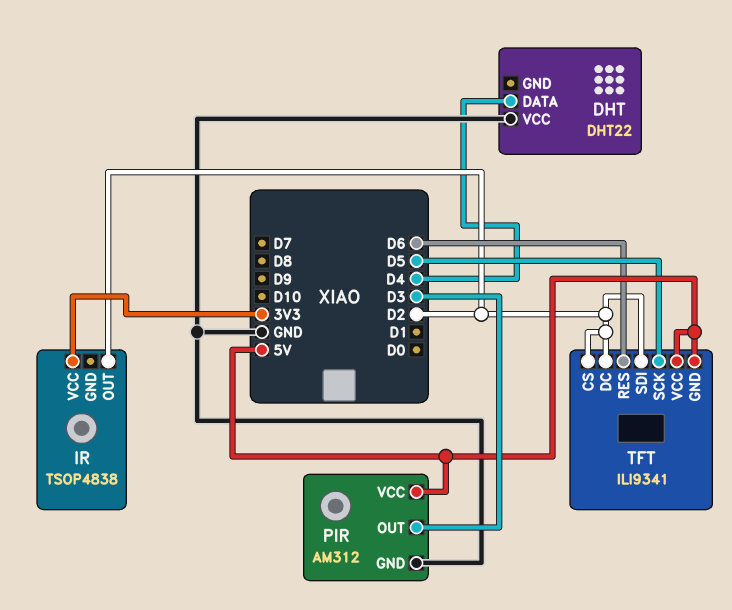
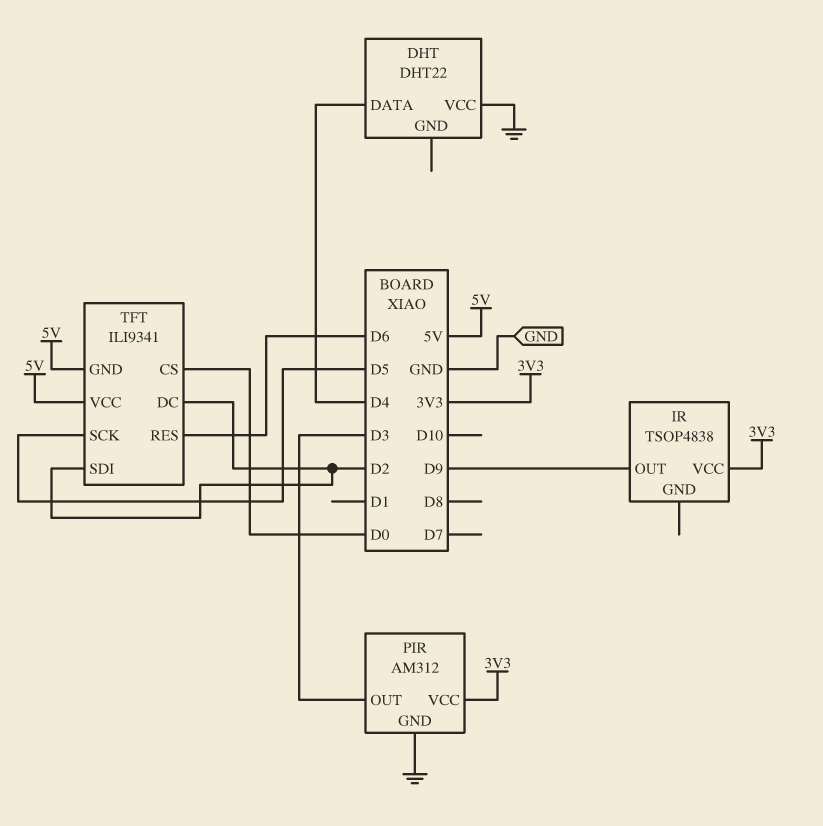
IR pin OUT: D2 -> D9
PIR pin VCC: 5V -> 3V3
TFT pin CS: D2 -> D0

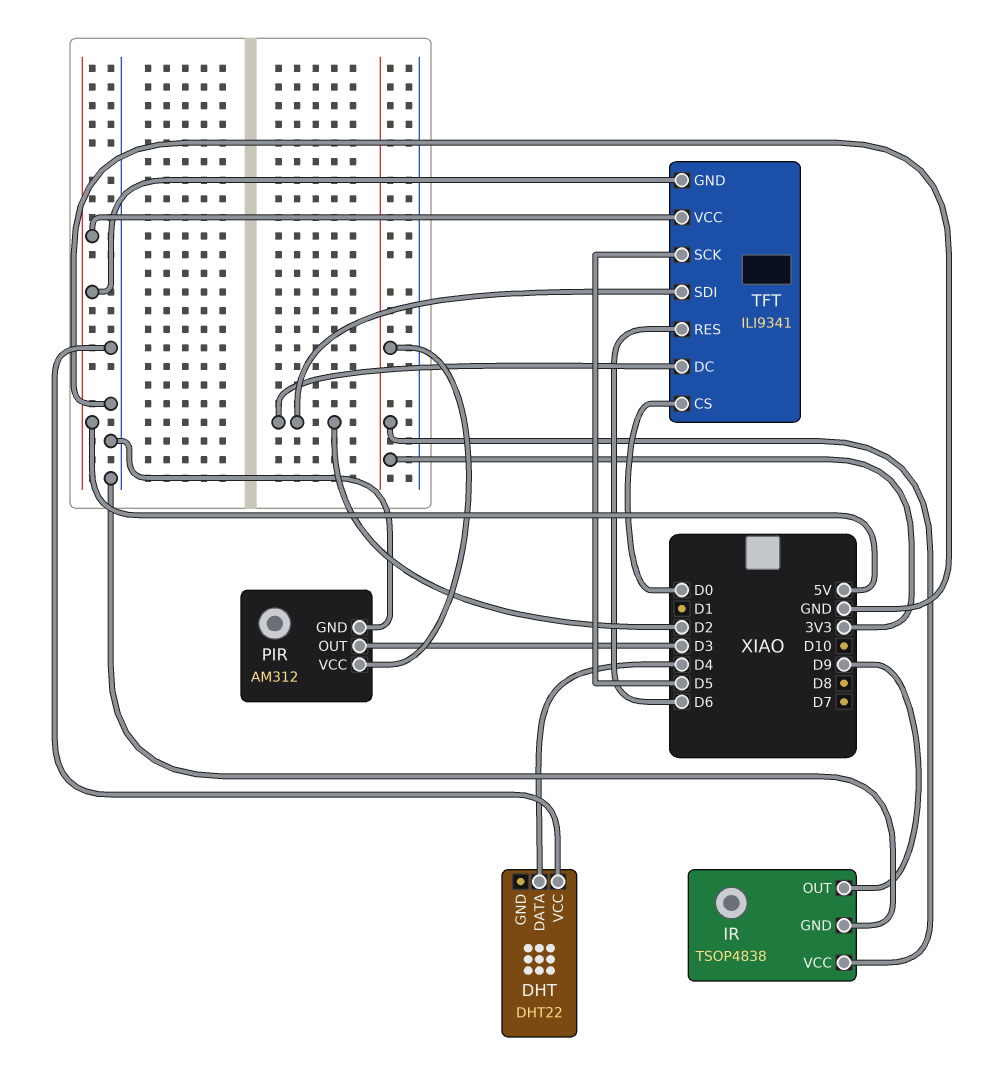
IR pin GND: none -> GND

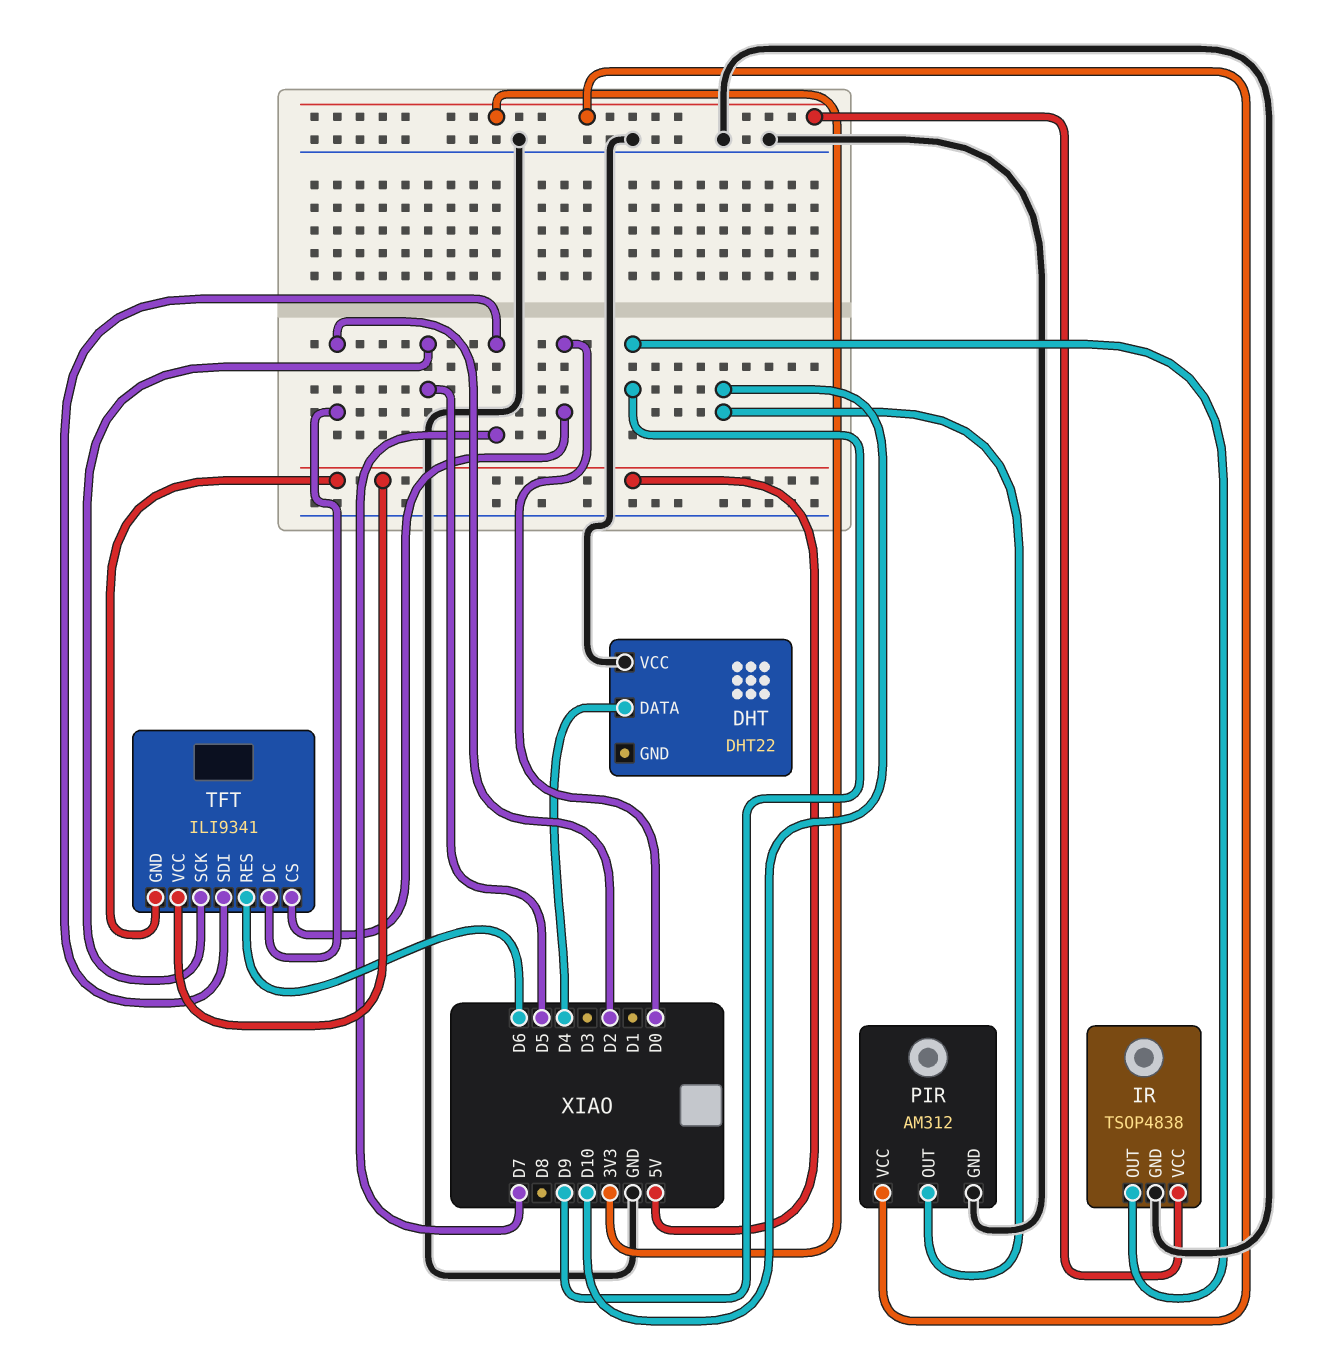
PIR pin OUT: D3 -> D10
TFT pin SDI: D2 -> D7

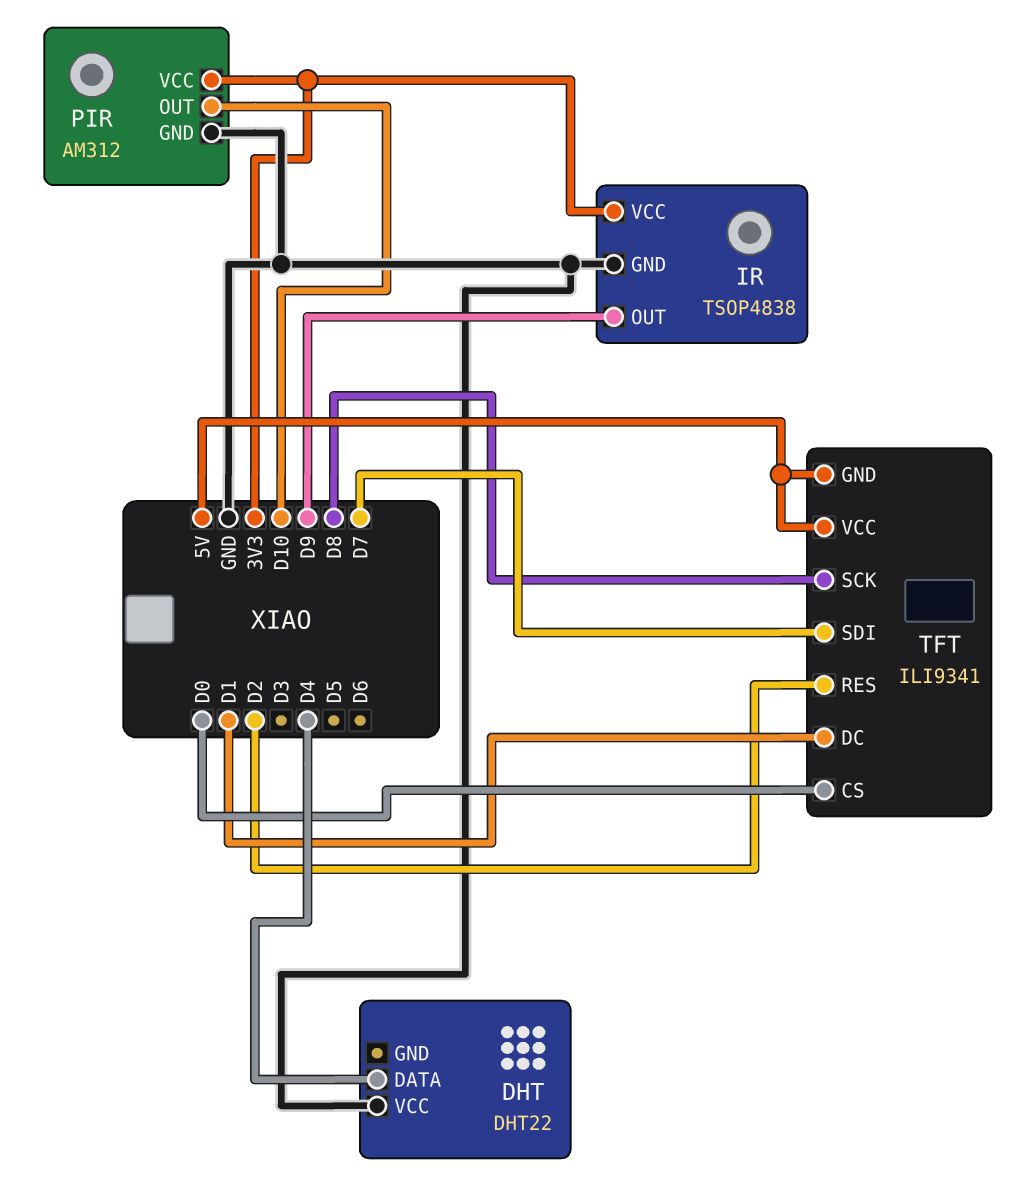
TFT pin DC: D2 -> D1
TFT pin RES: D6 -> D2
TFT pin SCK: D5 -> D8

